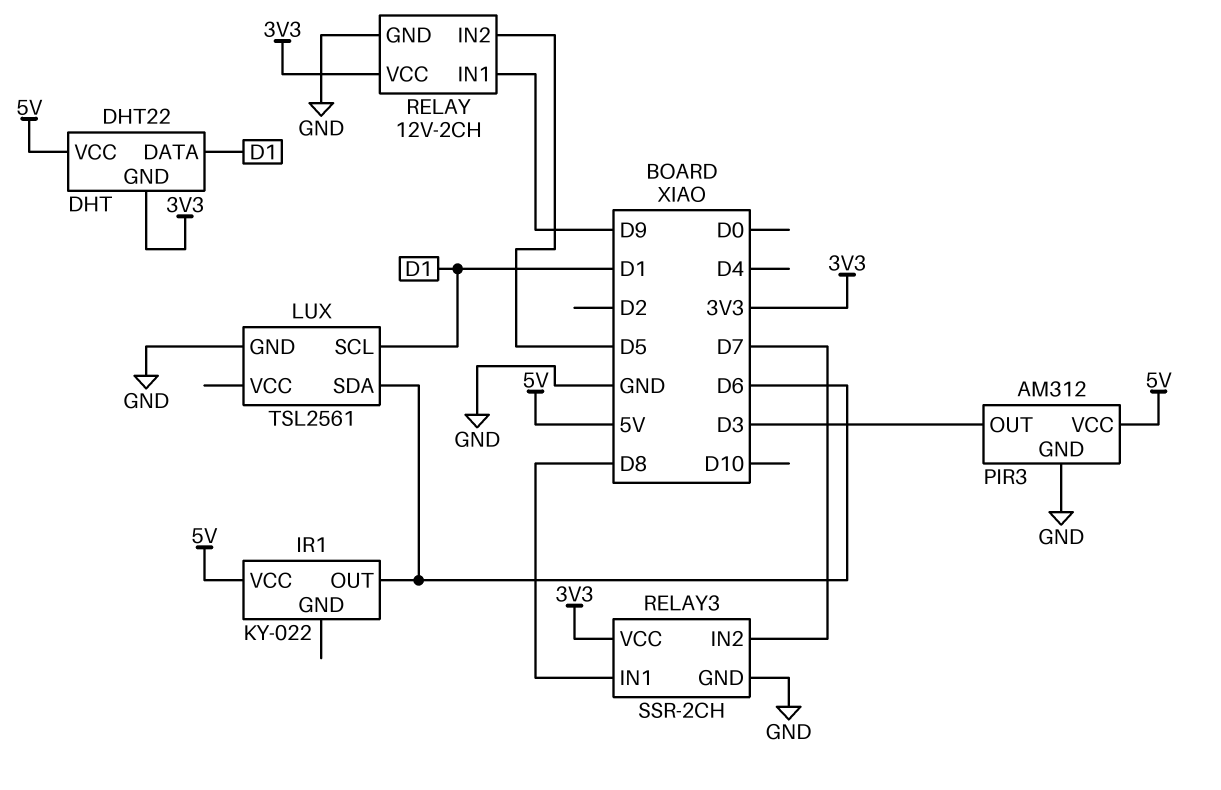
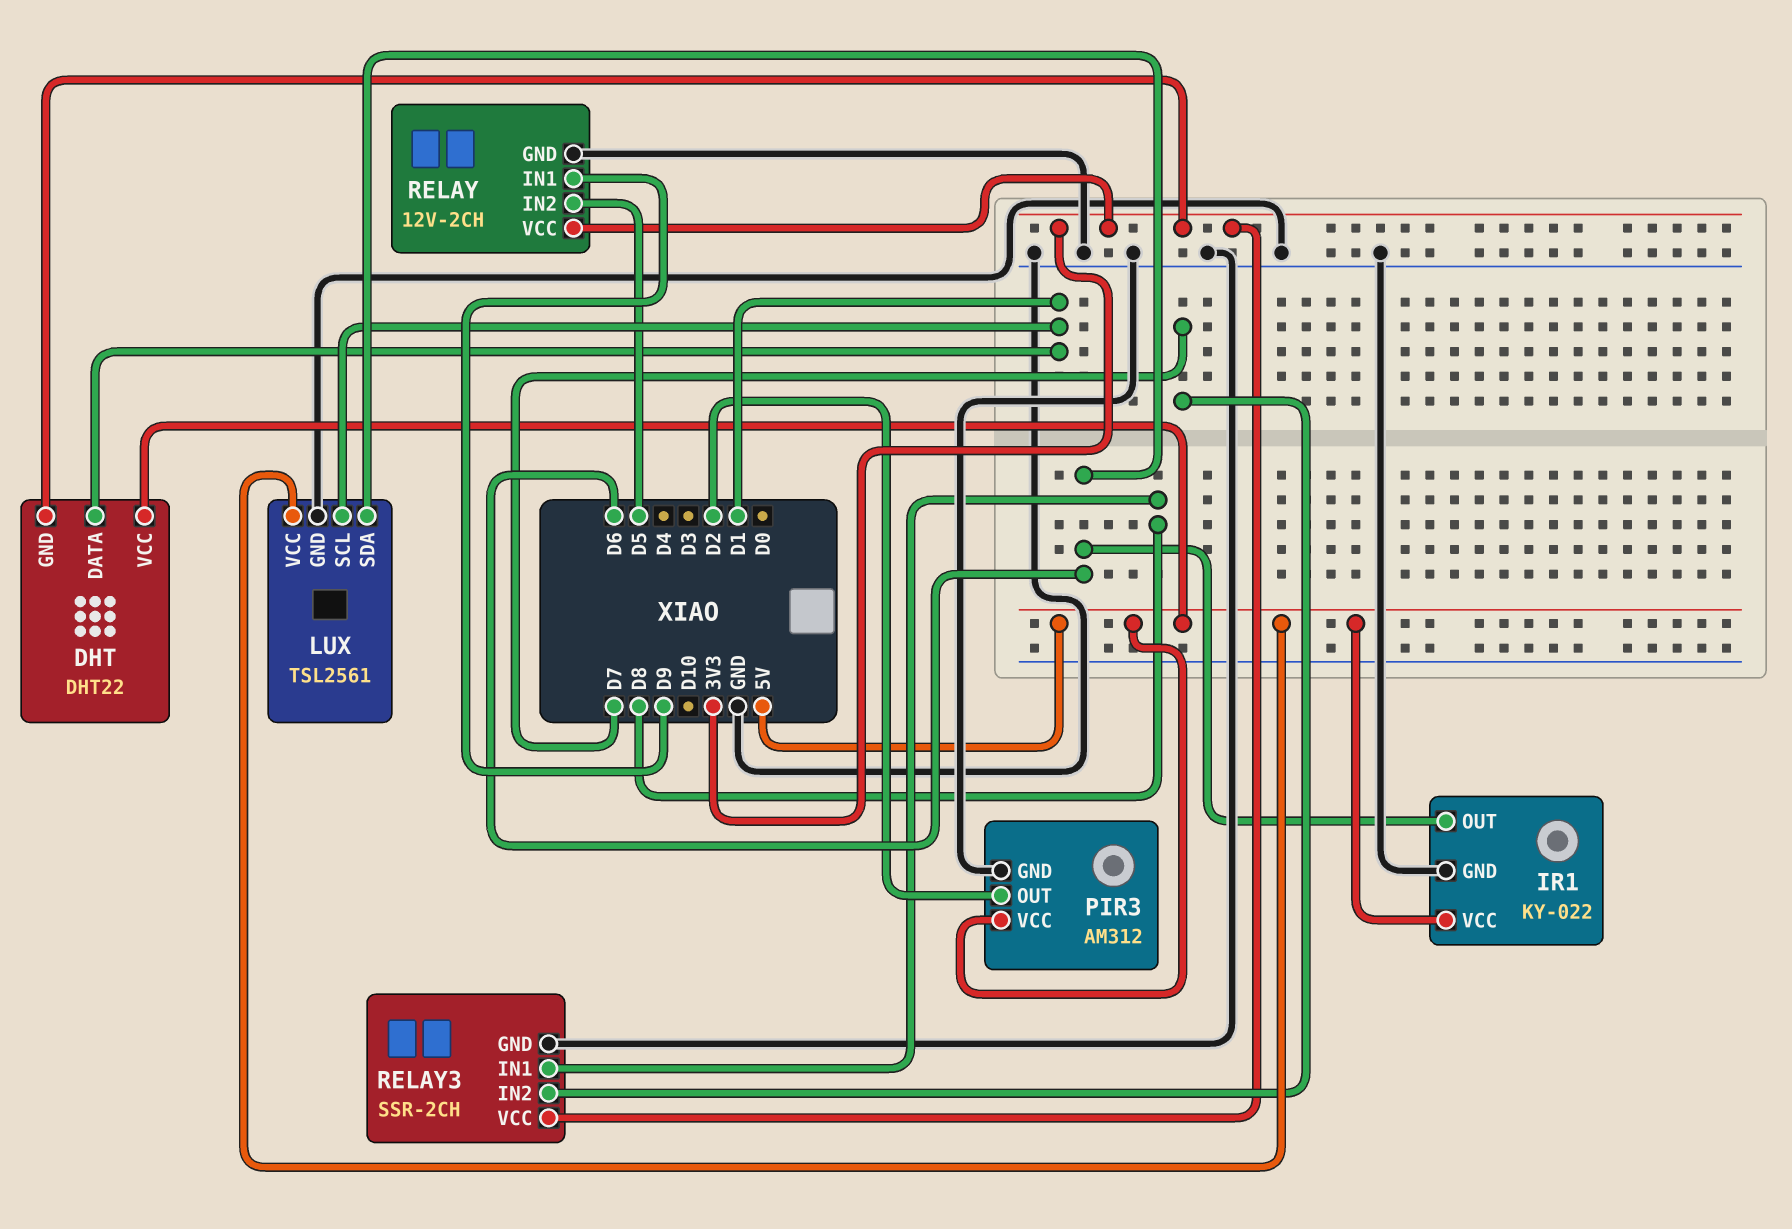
IR1 pin GND: none -> GND
LUX pin VCC: none -> 5V
PIR3 pin OUT: D3 -> D2

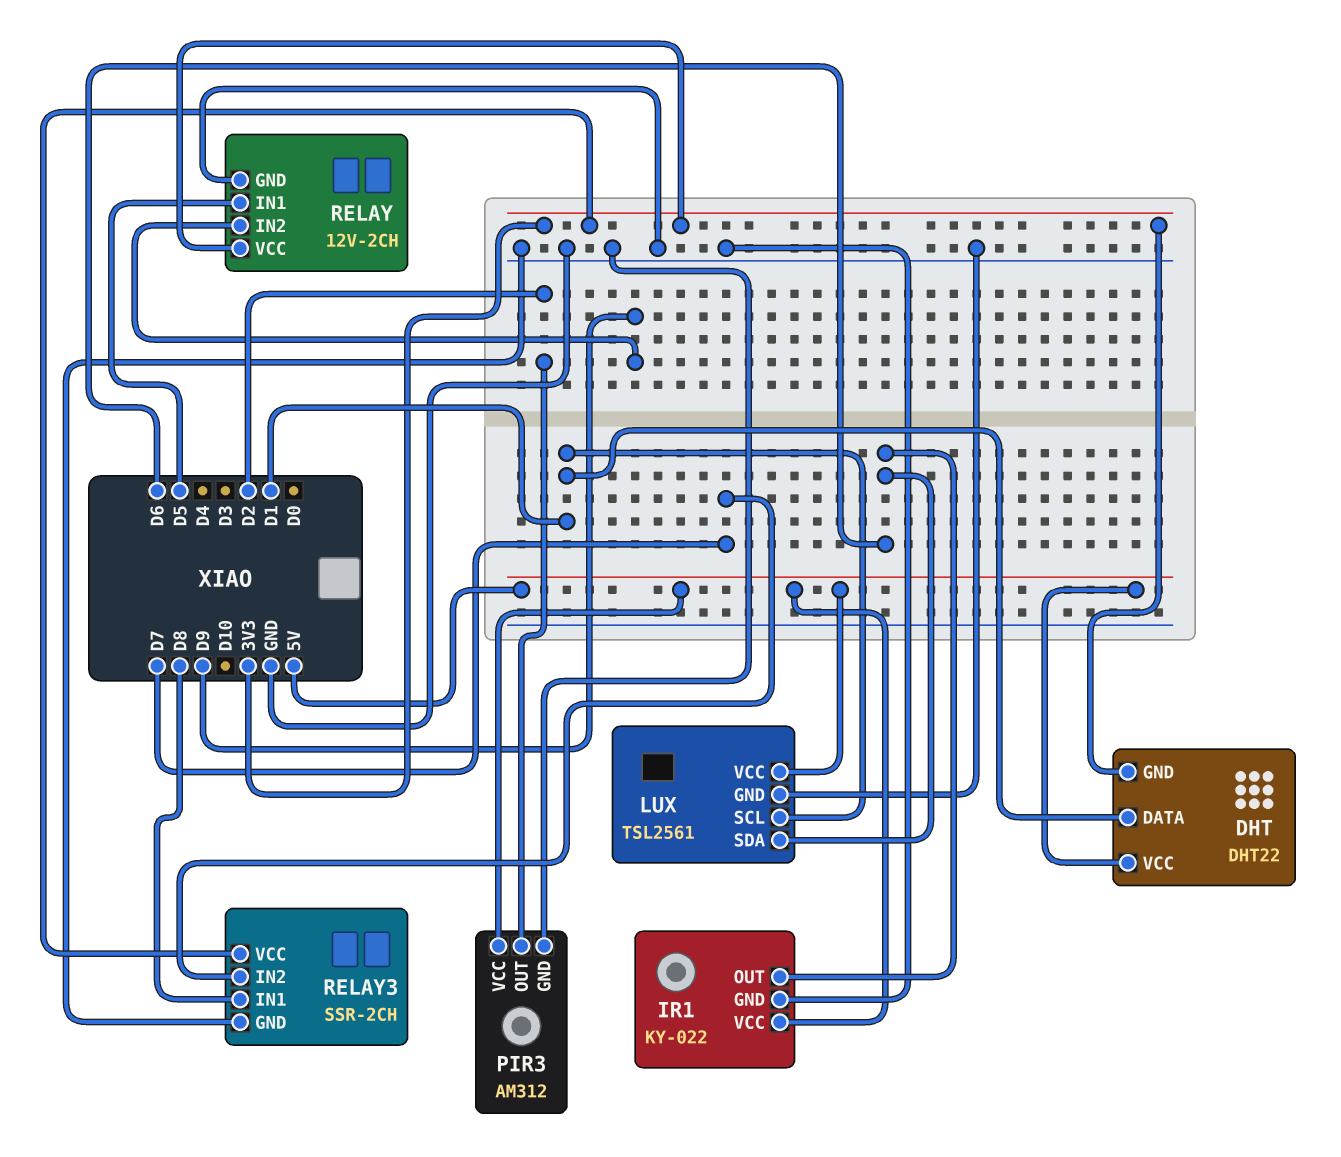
RELAY pin IN1: D9 -> D5
RELAY pin IN2: D5 -> D9

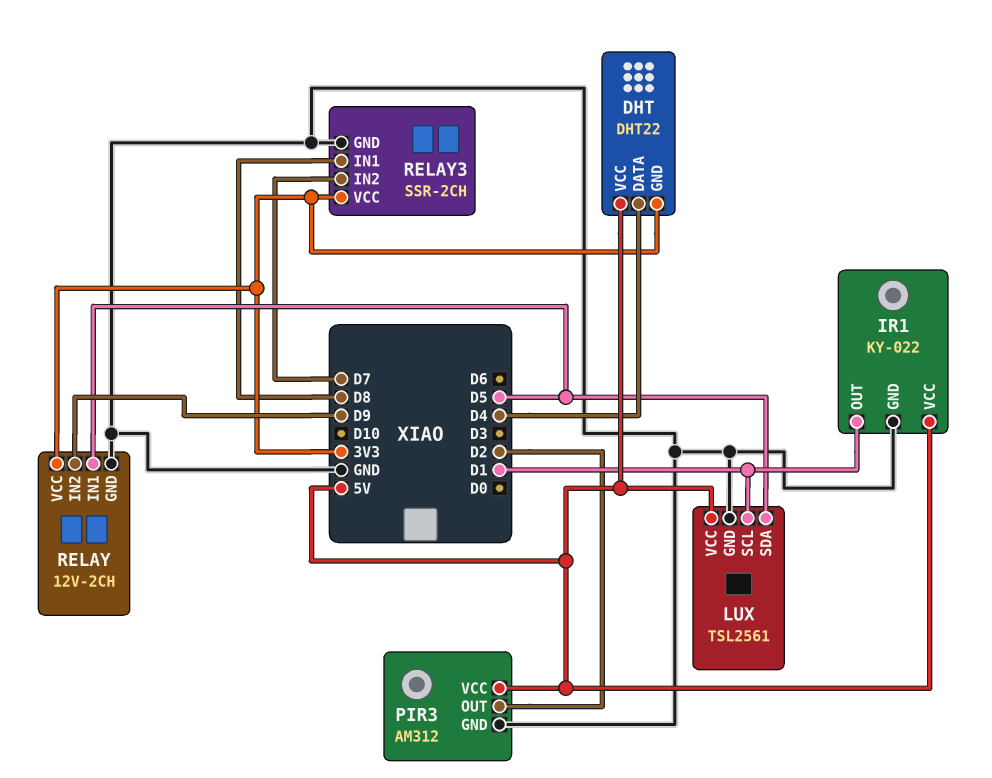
DHT pin DATA: D1 -> D4
IR1 pin OUT: D6 -> D1
LUX pin SDA: D6 -> D5

